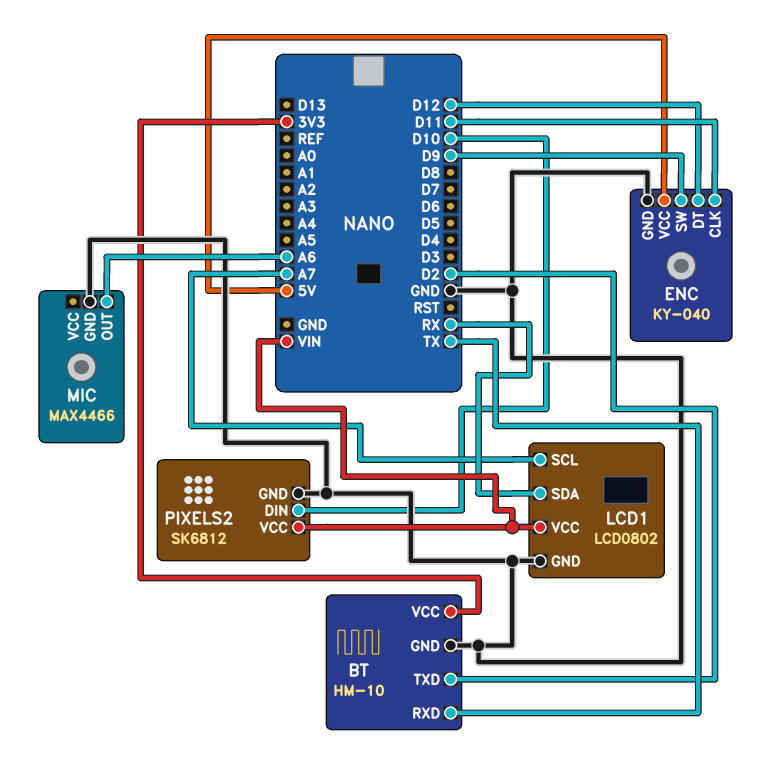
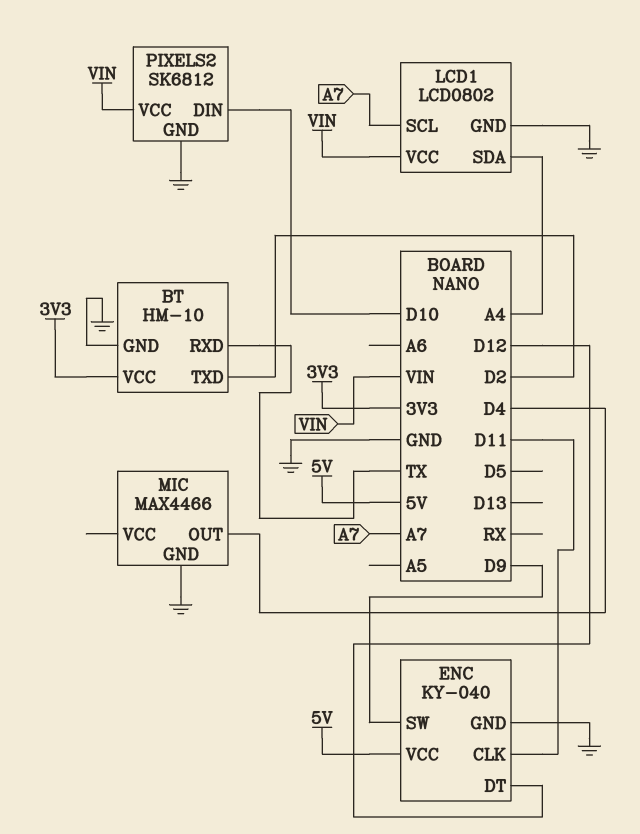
LCD1 pin SDA: RX -> A4
MIC pin OUT: A6 -> D4

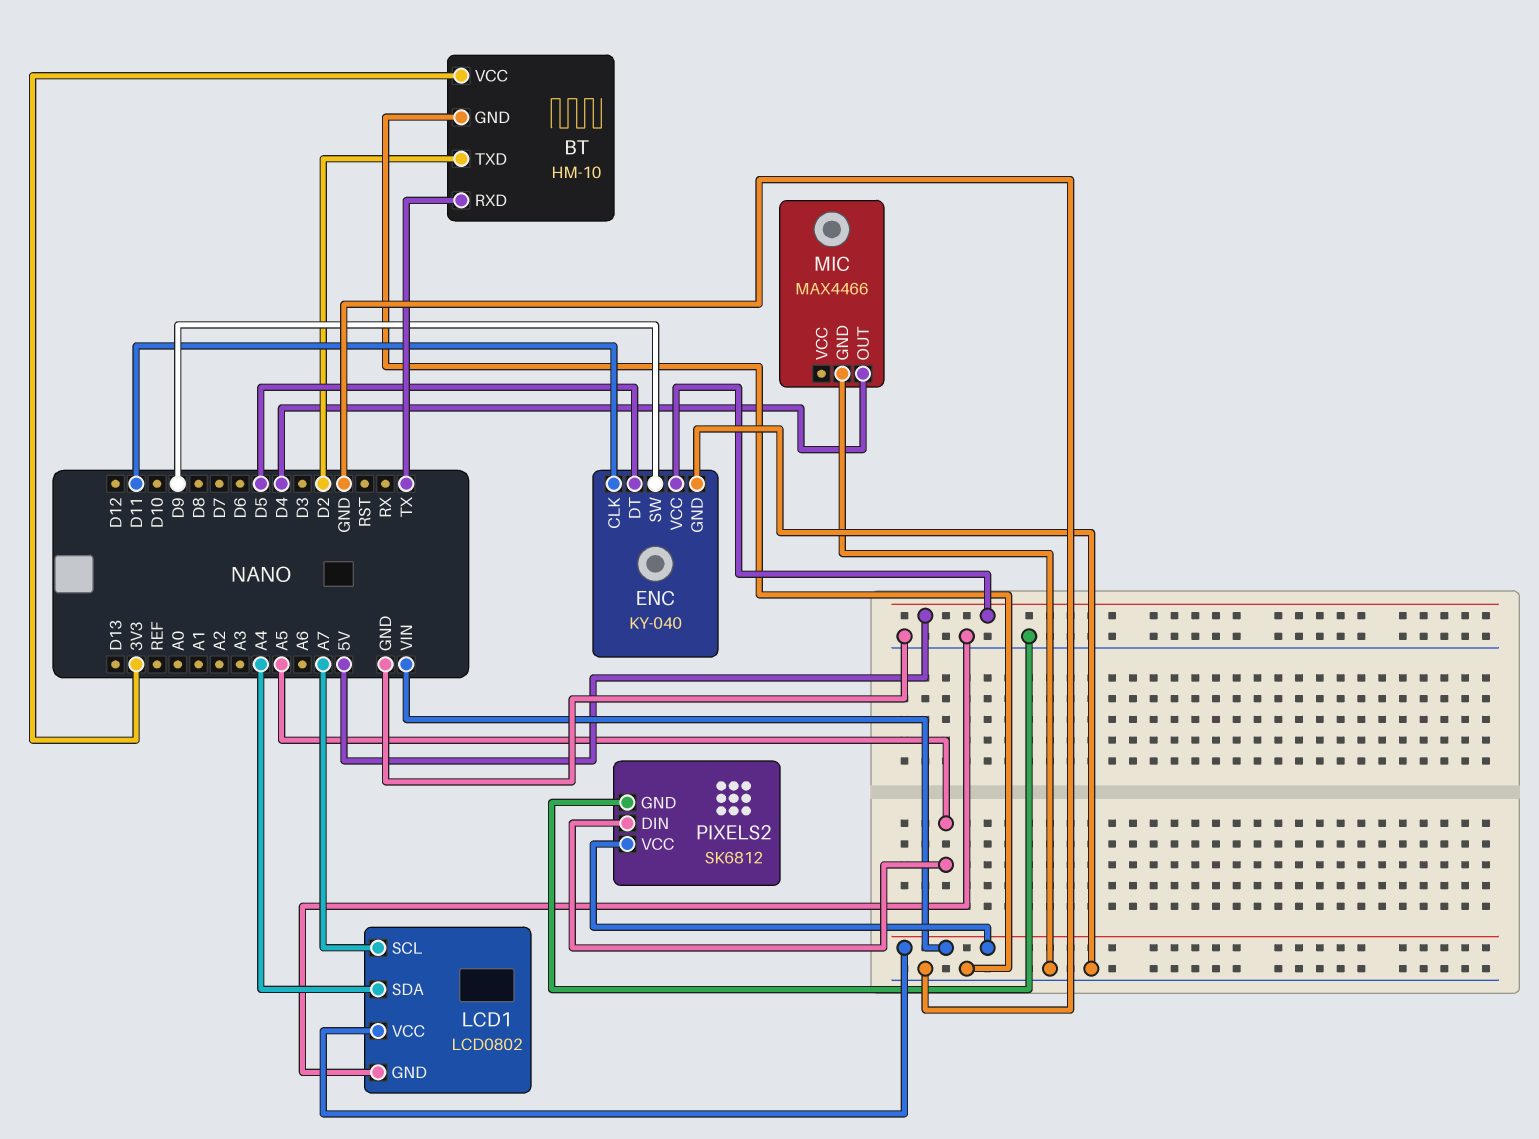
ENC pin DT: D12 -> D5
PIXELS2 pin DIN: D10 -> A5

